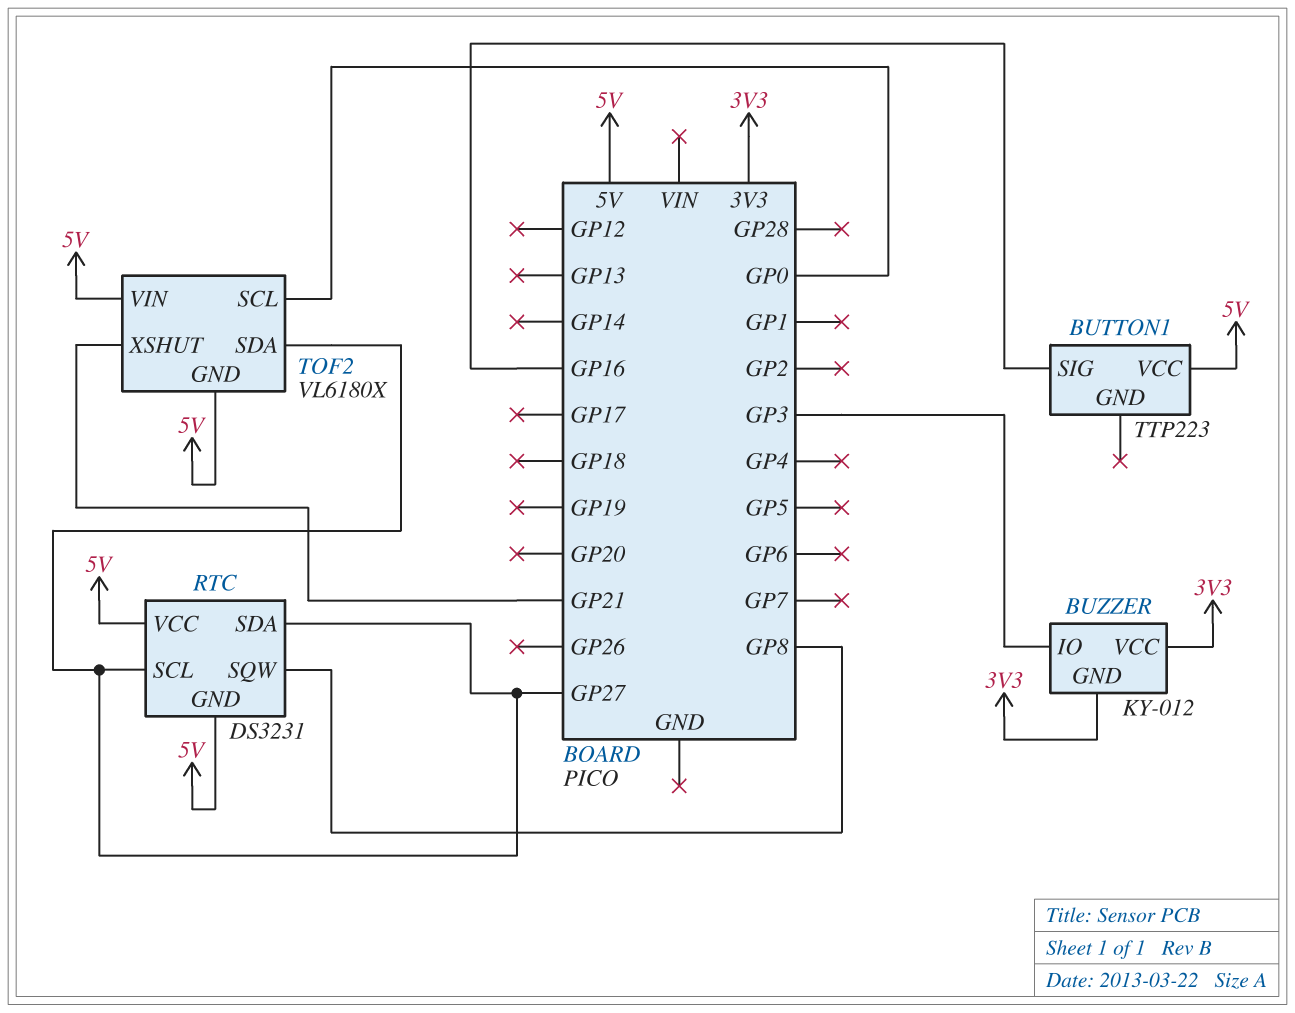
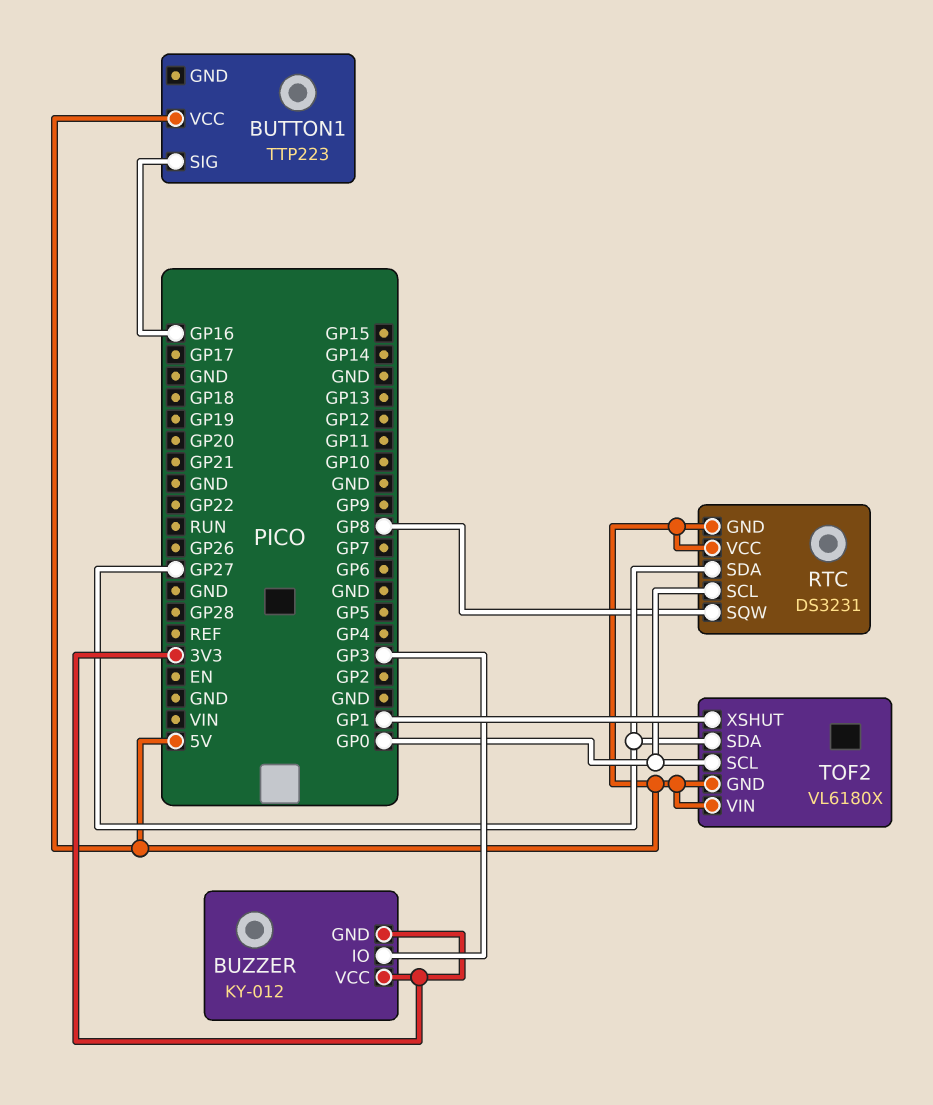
RTC pin SCL: GP27 -> GP0
TOF2 pin XSHUT: GP21 -> GP1

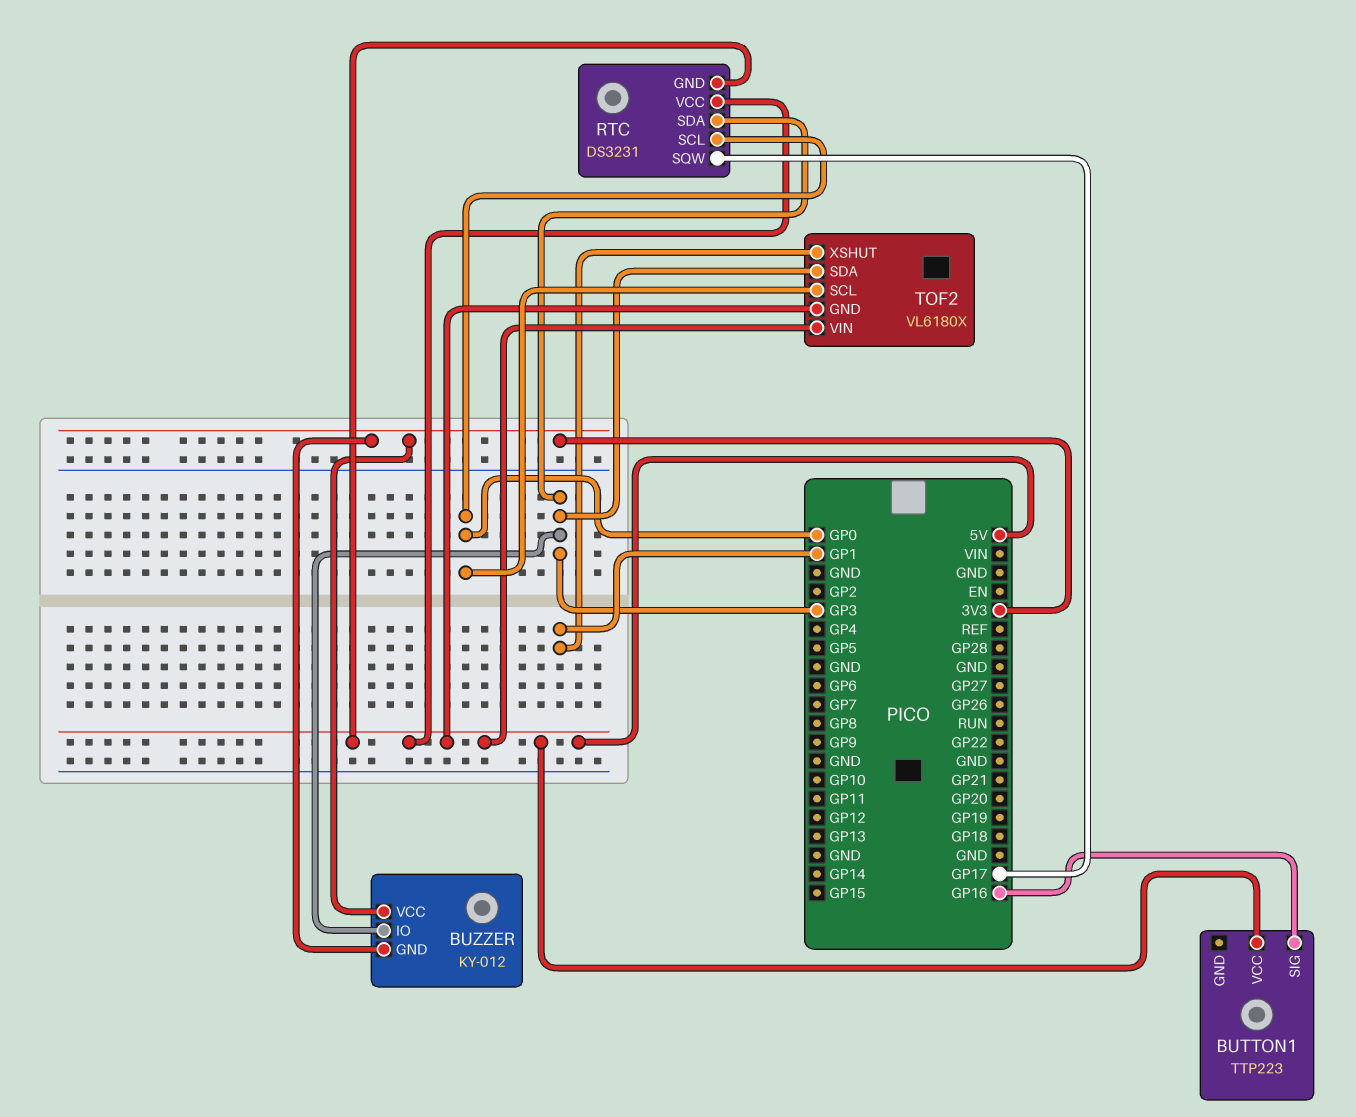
RTC pin SDA: GP27 -> GP3
RTC pin SQW: GP8 -> GP17
TOF2 pin SDA: GP27 -> GP3

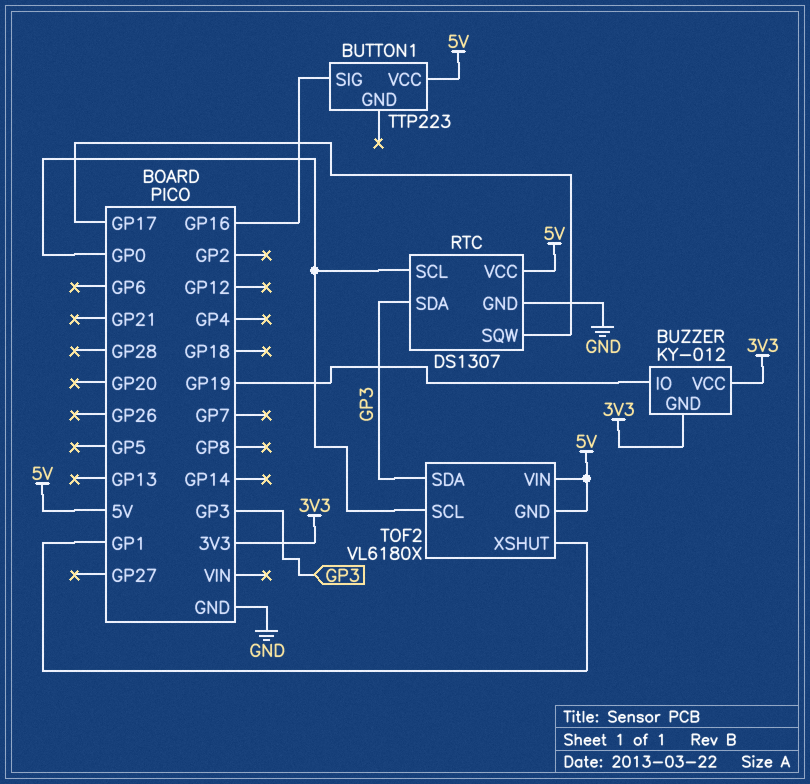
BUZZER pin IO: GP3 -> GP19
RTC: DS3231 -> DS1307
RTC pin GND: 5V -> GND

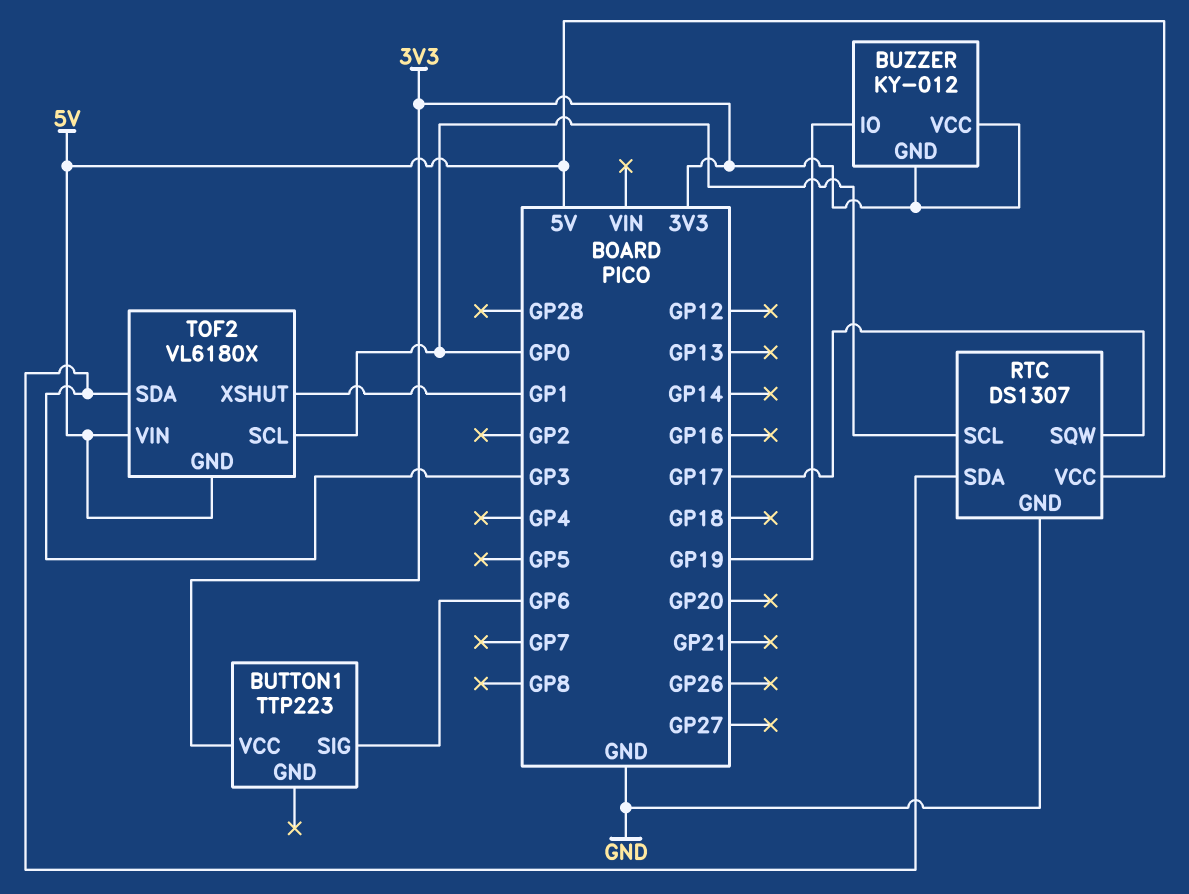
BUTTON1 pin SIG: GP16 -> GP6
BUTTON1 pin VCC: 5V -> 3V3

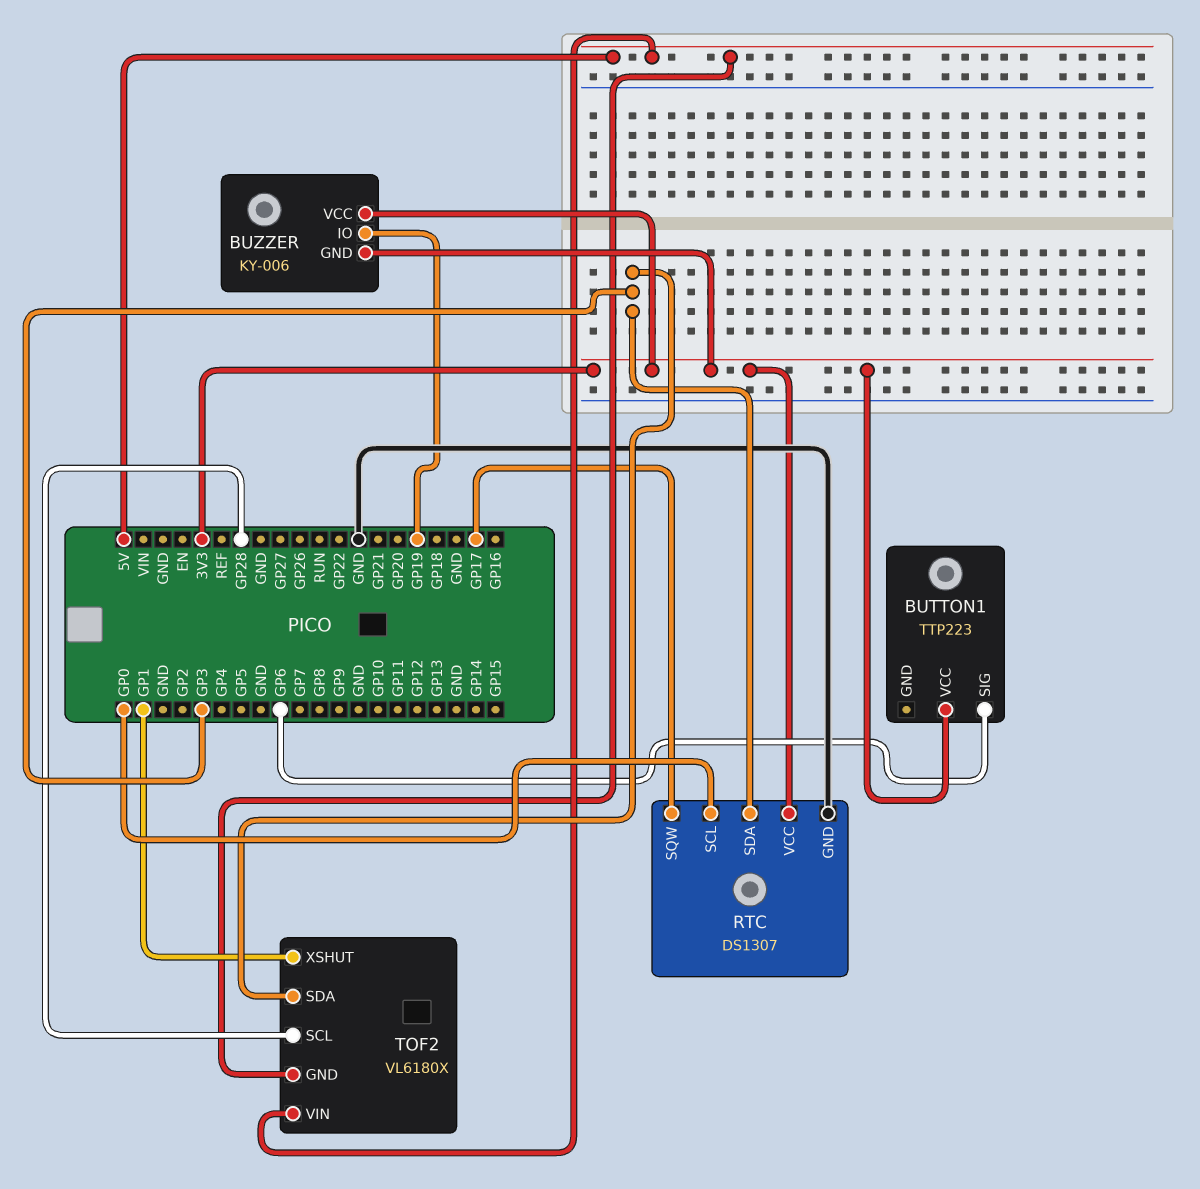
BUZZER: KY-012 -> KY-006
RTC pin VCC: 5V -> 3V3
TOF2 pin SCL: GP0 -> GP28

